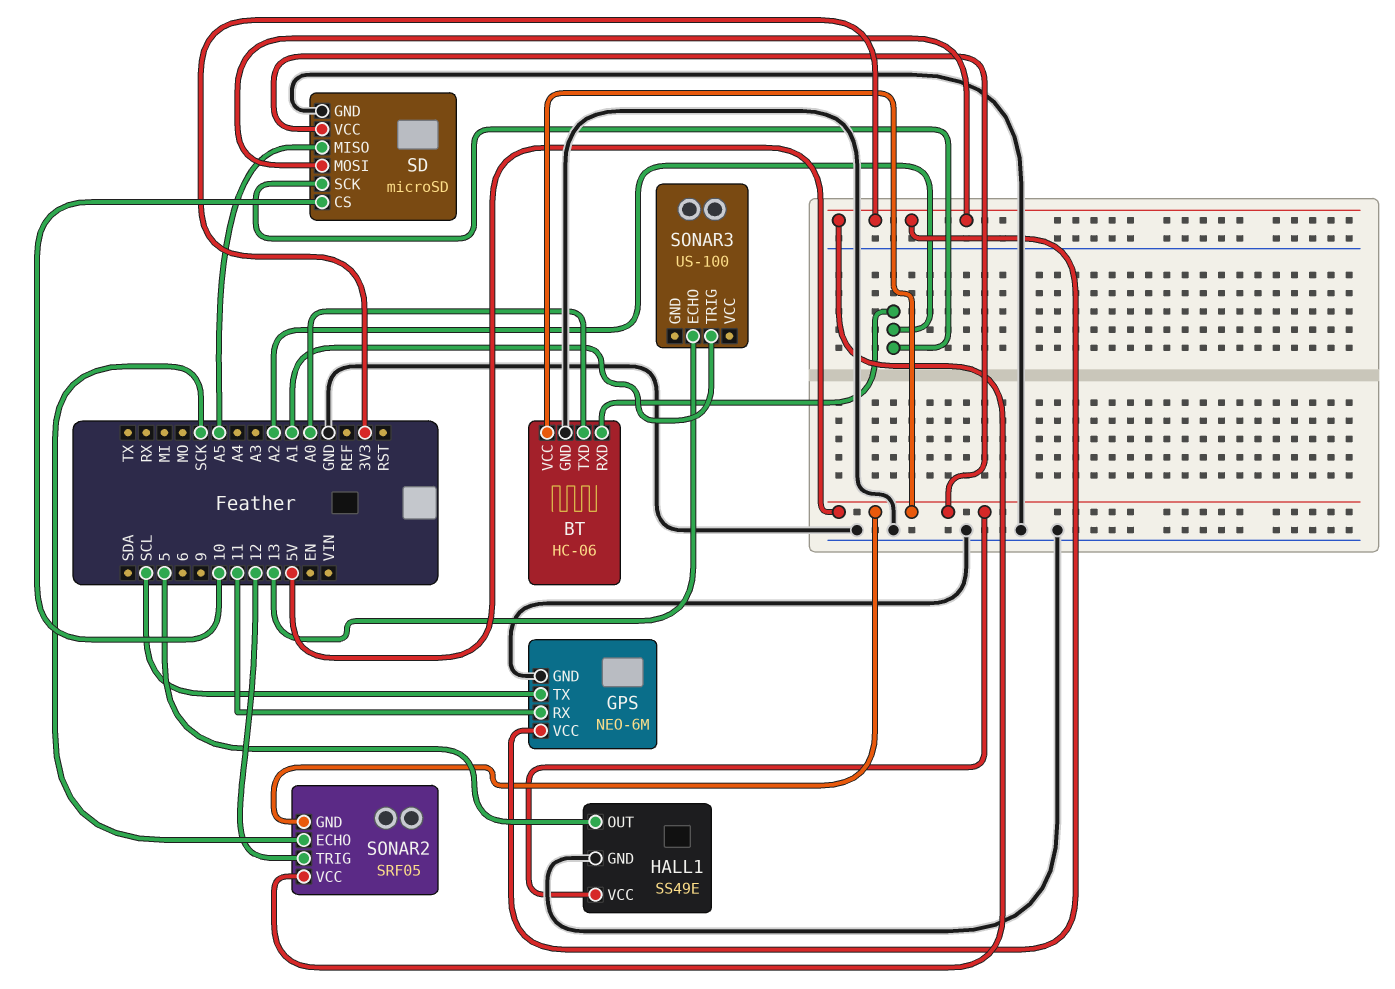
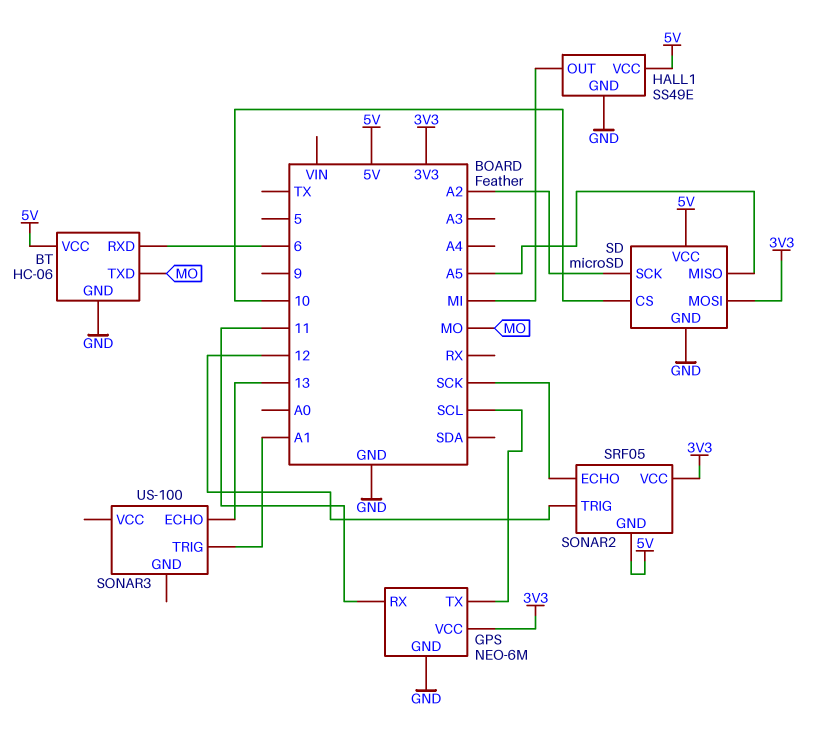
BT pin RXD: A2 -> 6
BT pin TXD: A0 -> MO
HALL1 pin OUT: 5 -> MI

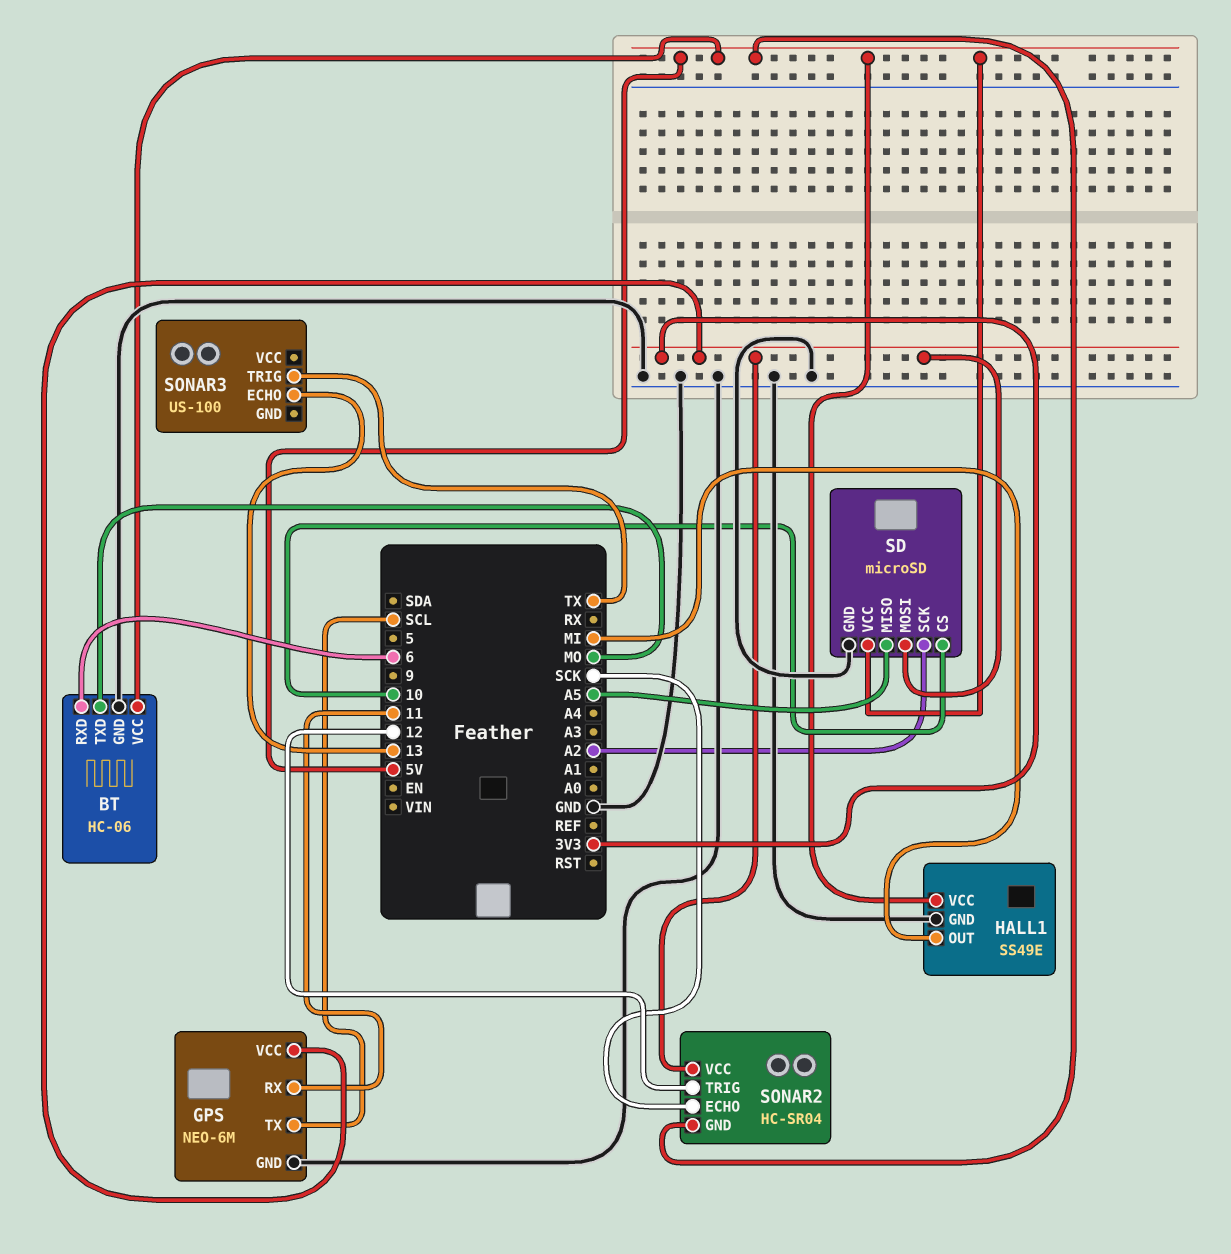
SONAR2: SRF05 -> HC-SR04
SONAR3 pin TRIG: A1 -> TX

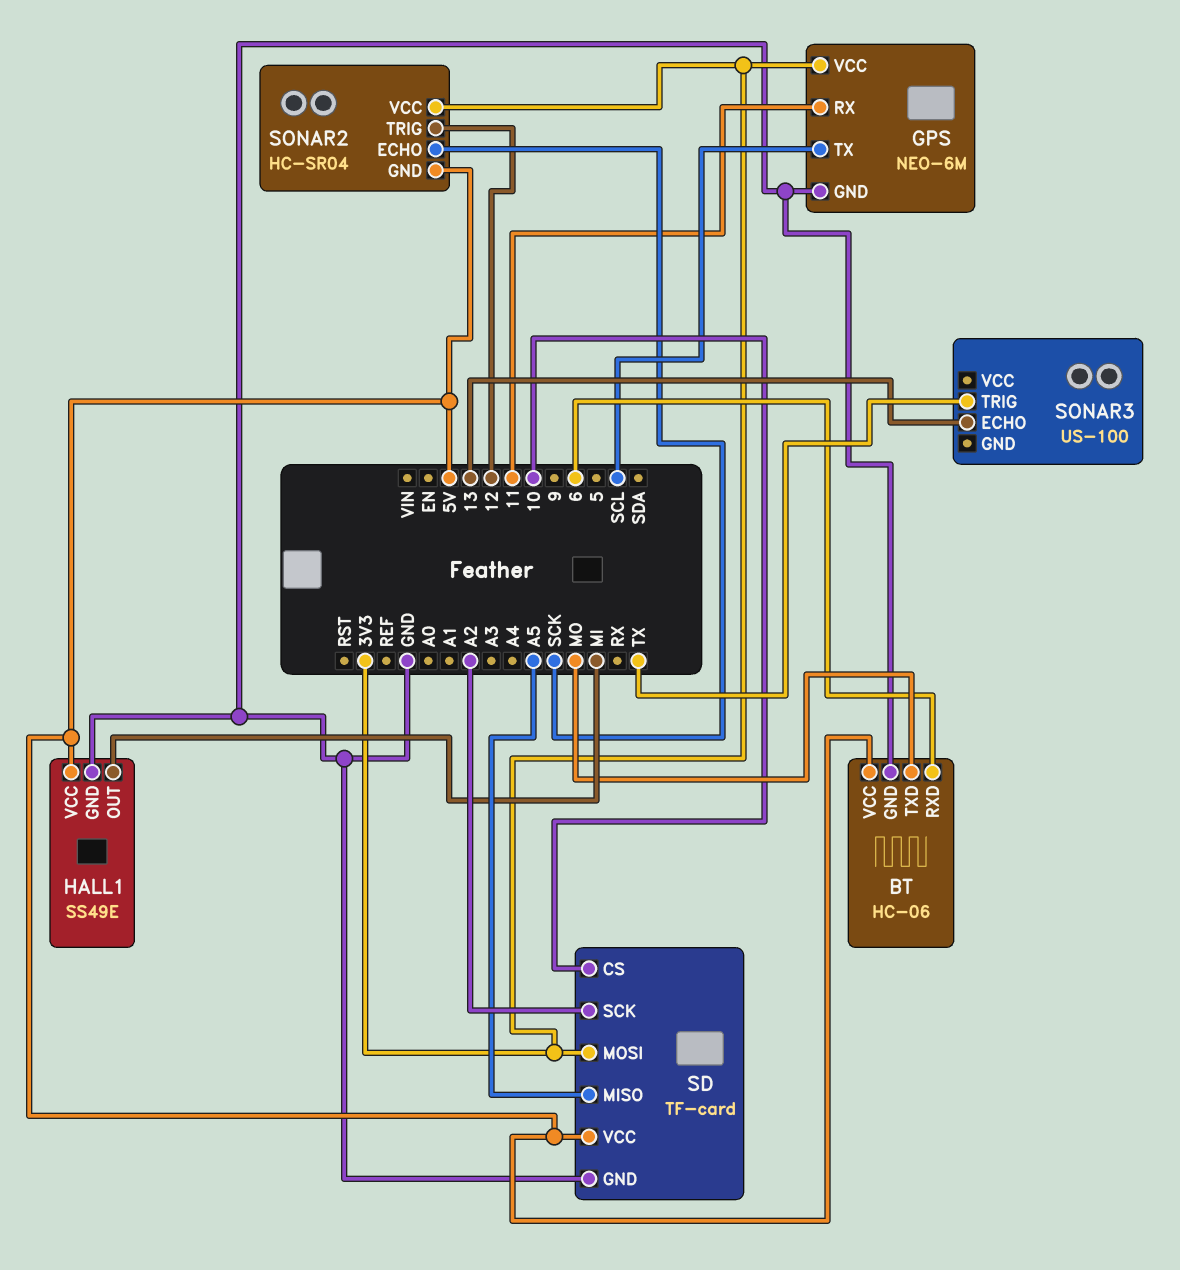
SD: microSD -> TF-card

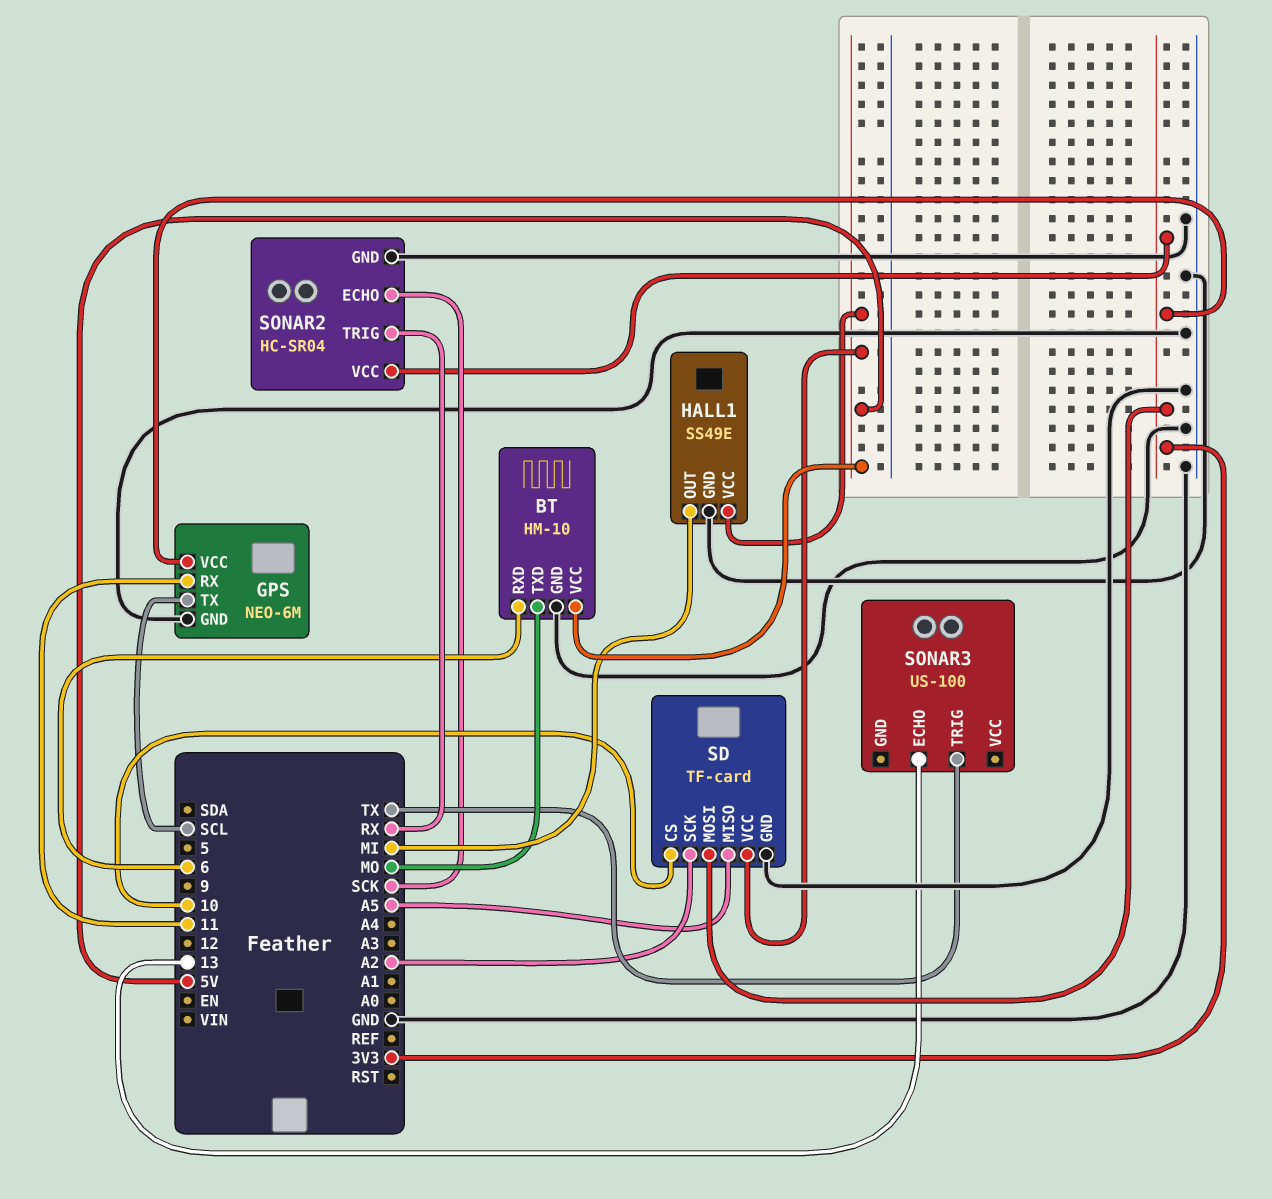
BT: HC-06 -> HM-10
SONAR2 pin GND: 5V -> GND
SONAR2 pin TRIG: 12 -> RX

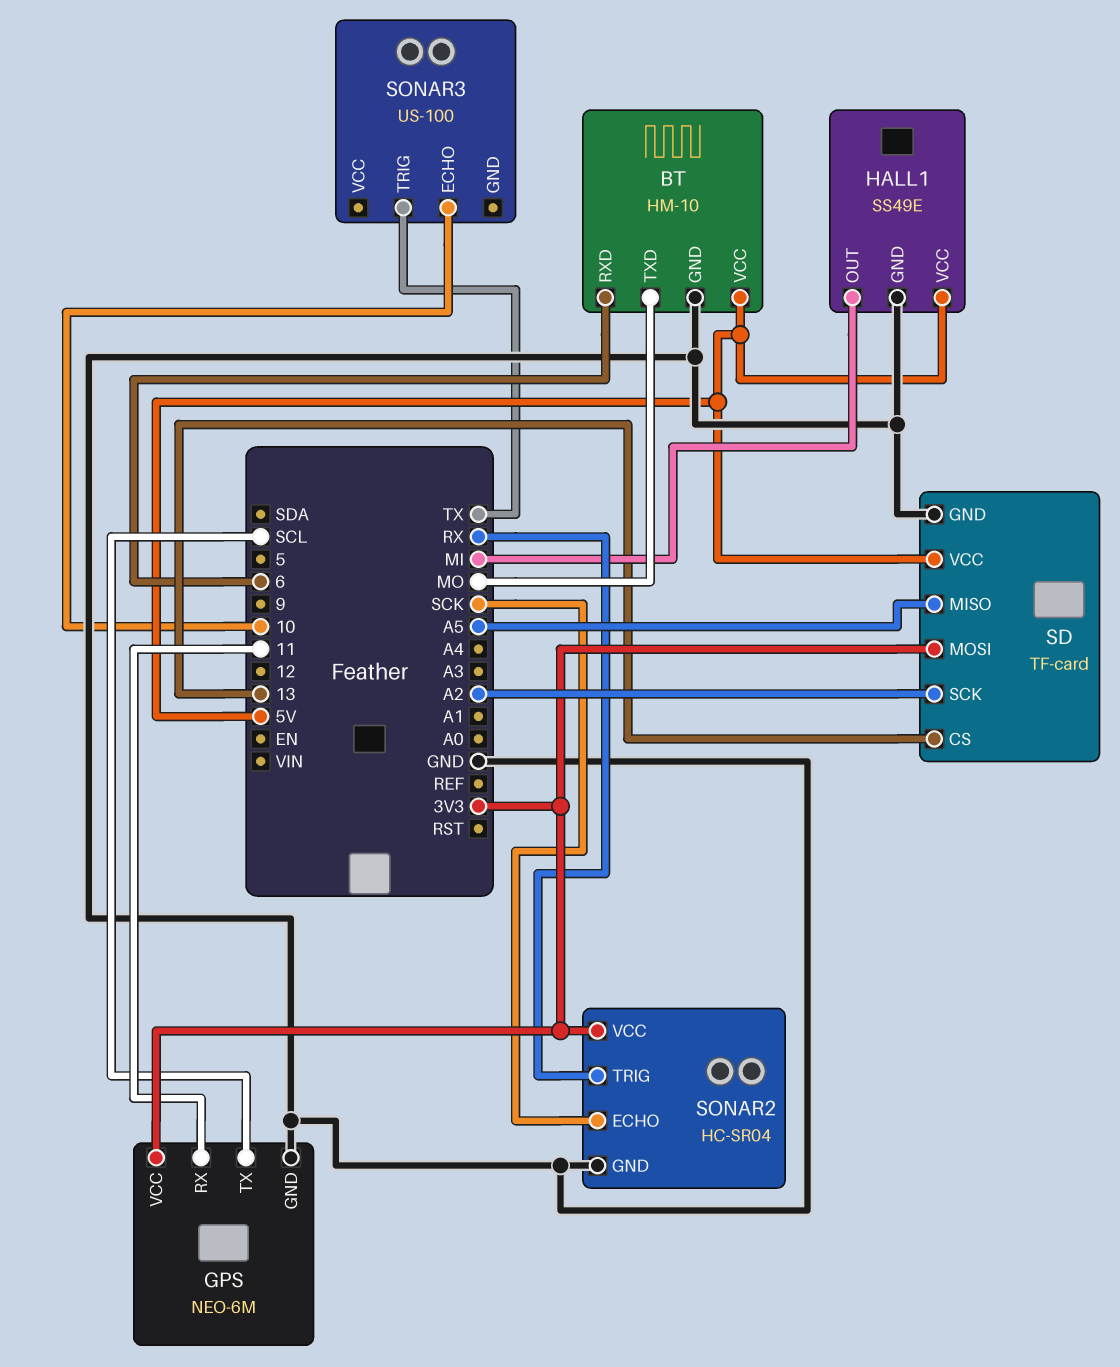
SD pin CS: 10 -> 13
SONAR3 pin ECHO: 13 -> 10

